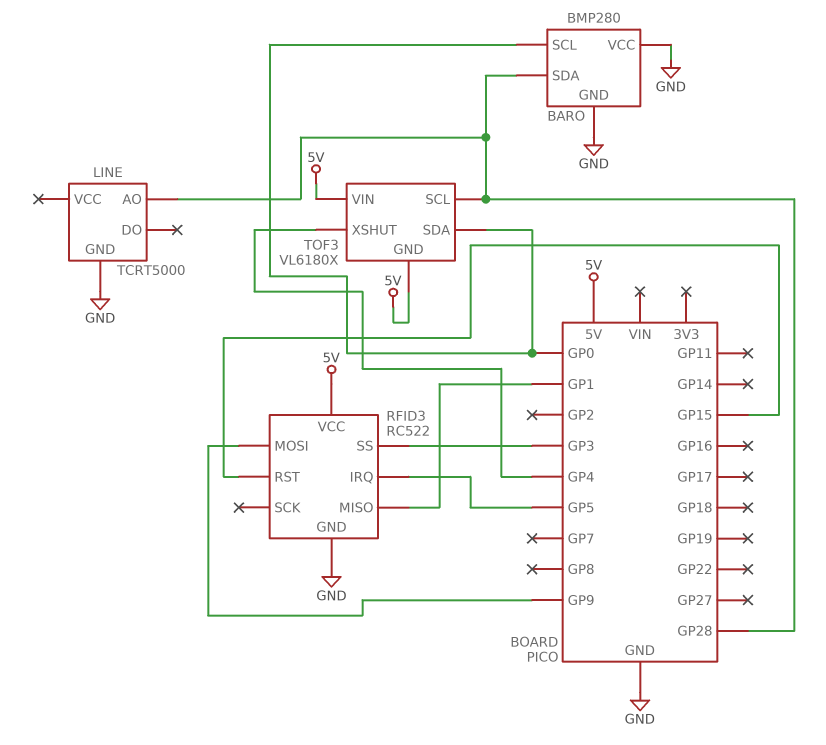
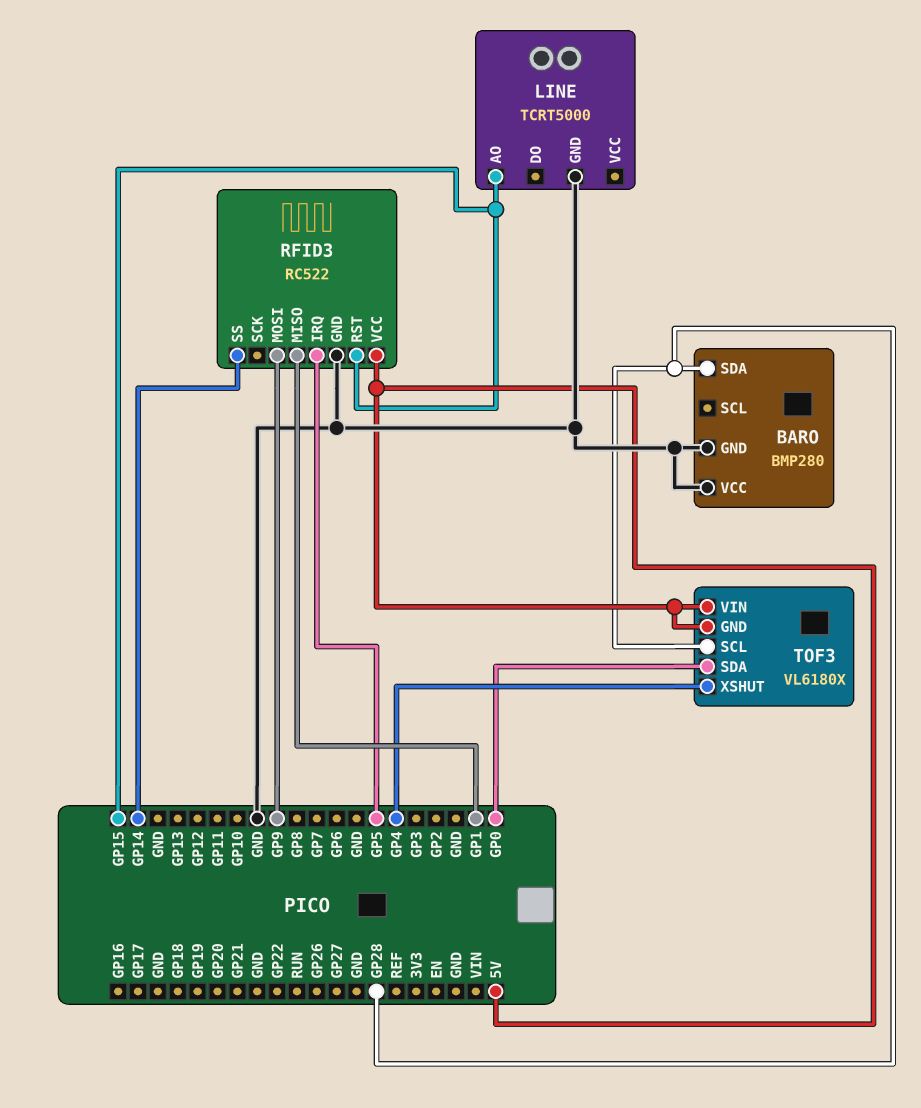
BARO pin SCL: GP0 -> none
LINE pin AO: GP28 -> GP15
RFID3 pin SS: GP3 -> GP14

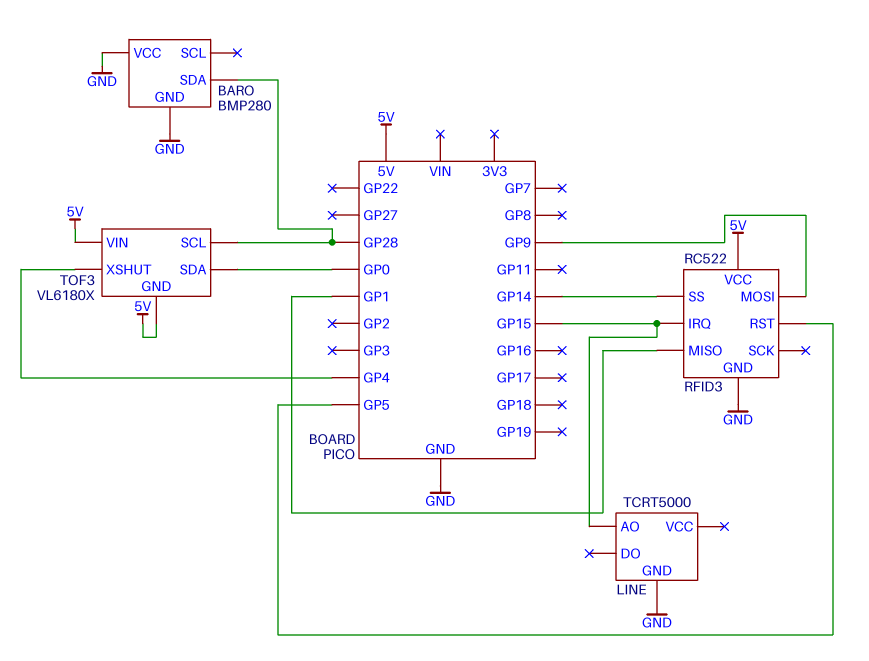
RFID3 pin IRQ: GP5 -> GP15
RFID3 pin RST: GP15 -> GP5

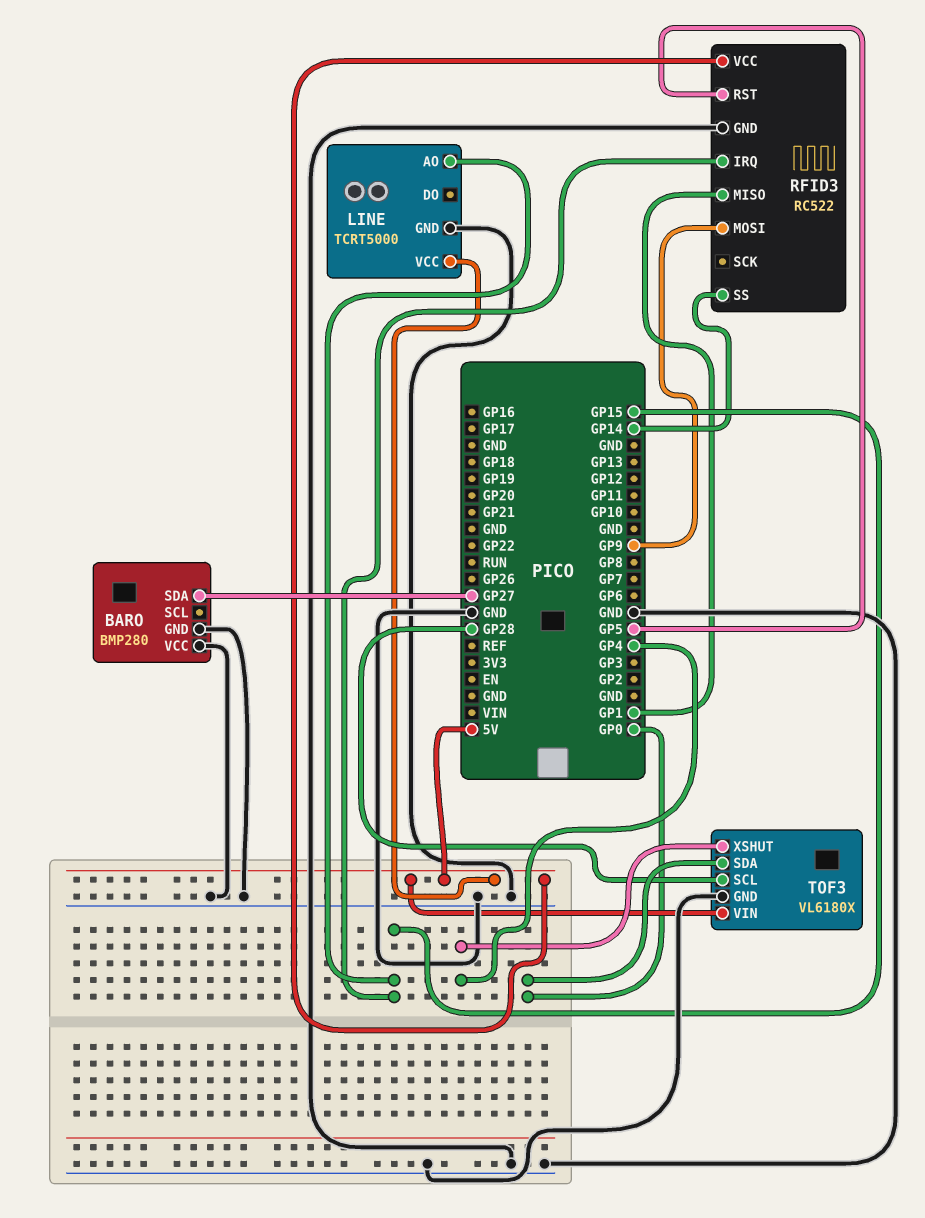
BARO pin SDA: GP28 -> GP27
LINE pin VCC: none -> 5V
TOF3 pin GND: 5V -> GND

